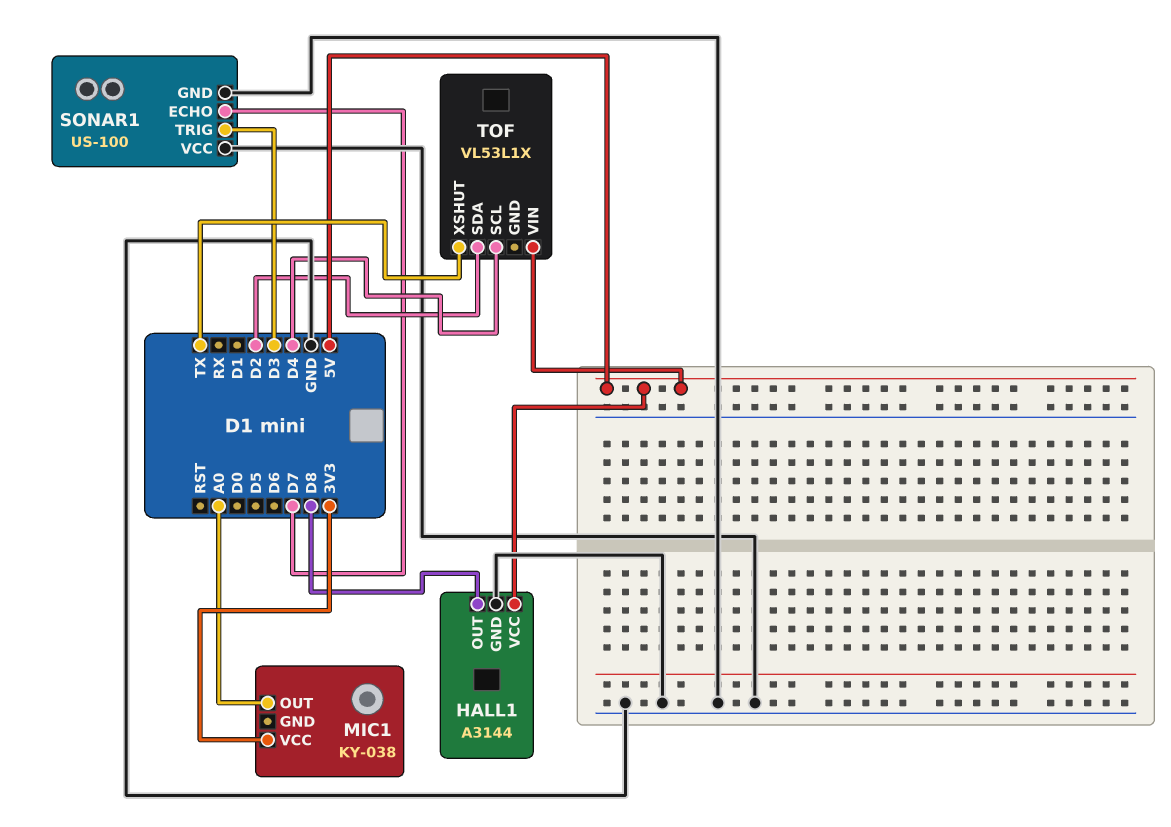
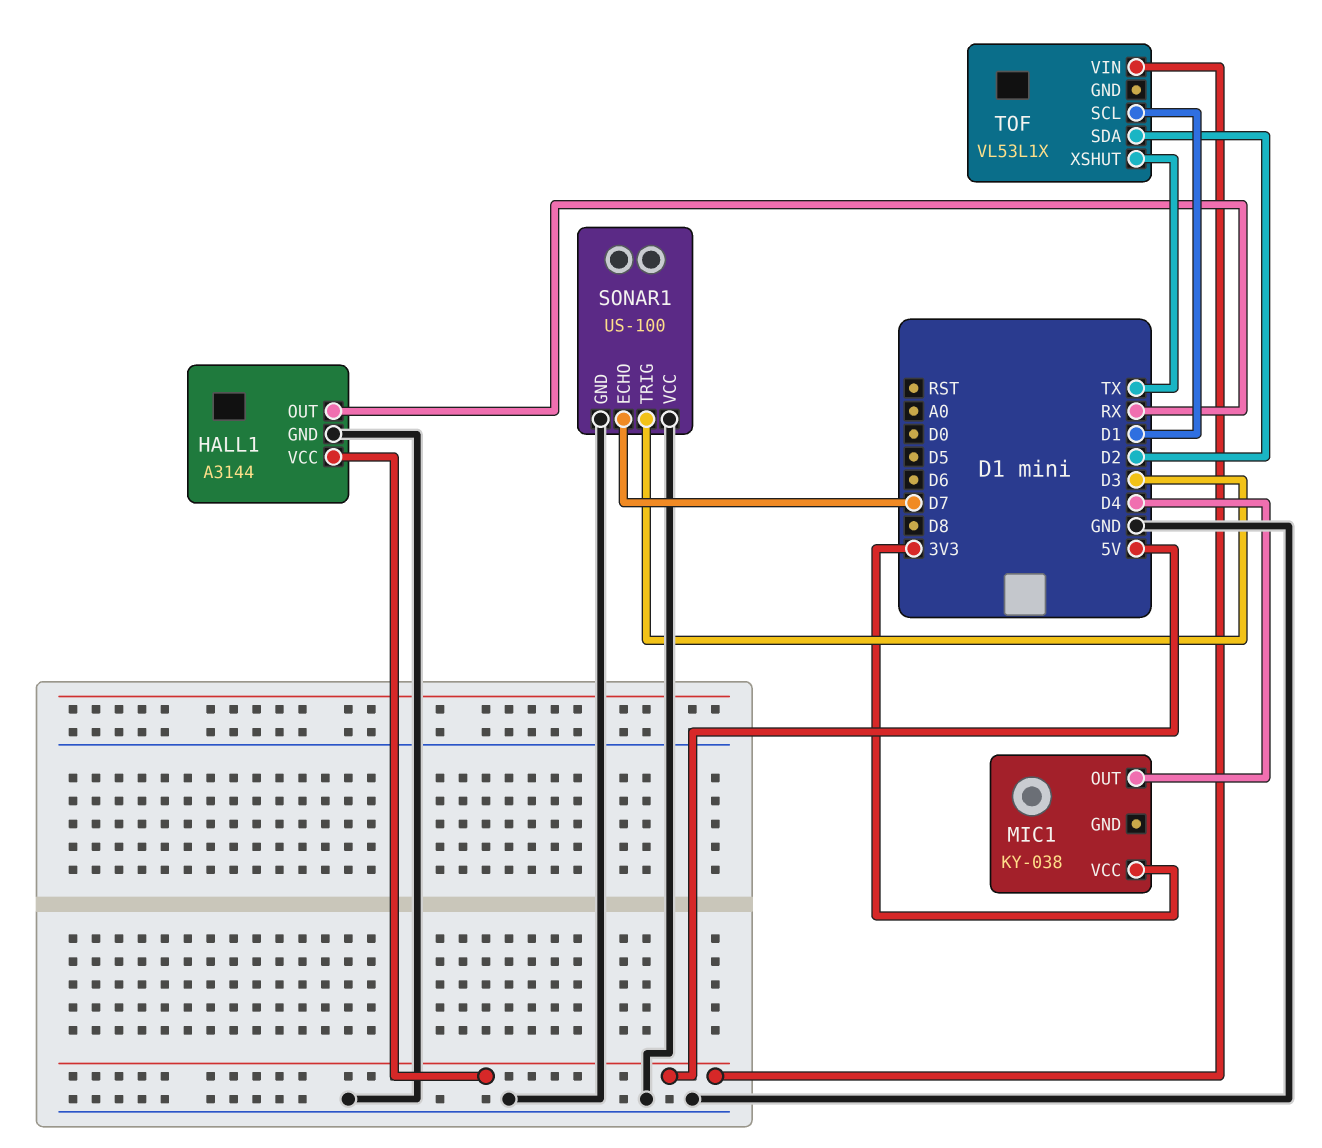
HALL1 pin OUT: D8 -> RX
MIC1 pin OUT: A0 -> D4
TOF pin SCL: D4 -> D1

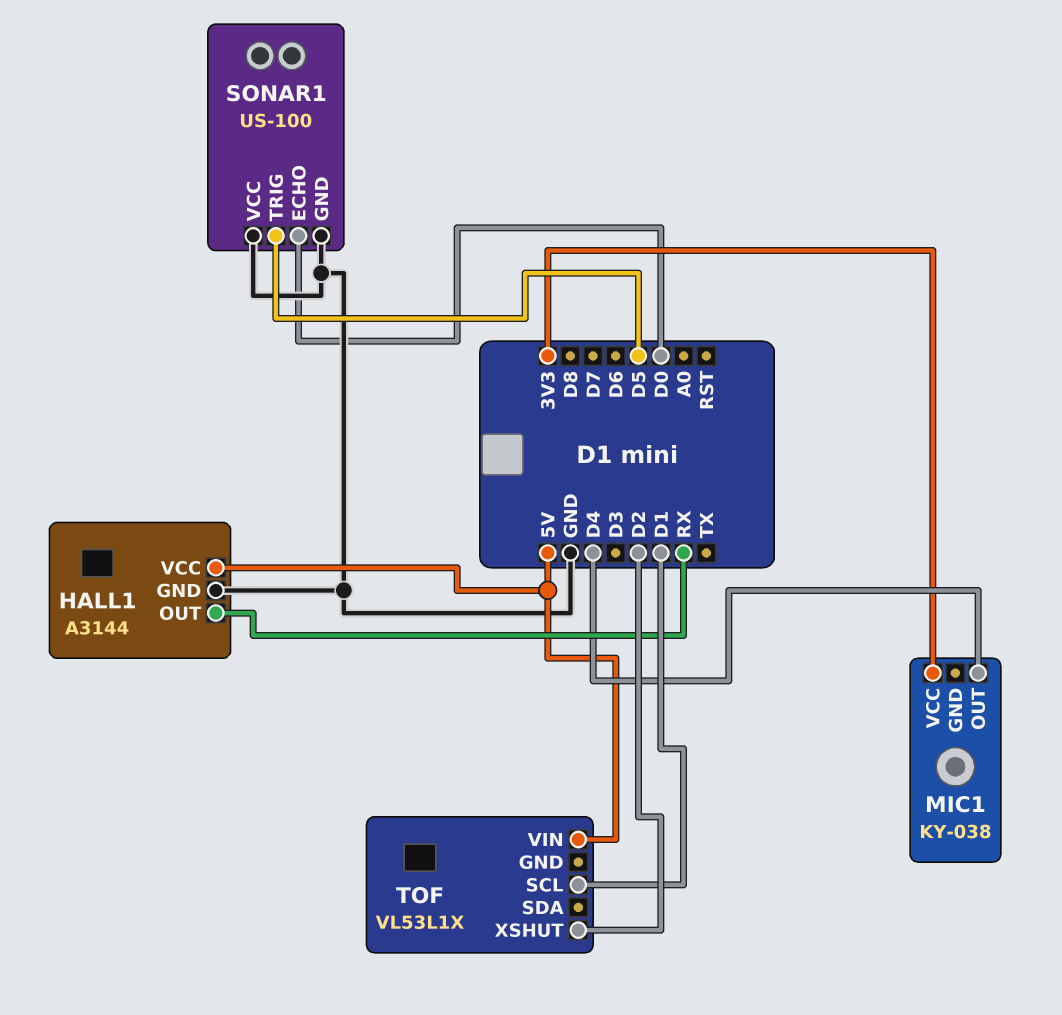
SONAR1 pin ECHO: D7 -> D0
SONAR1 pin TRIG: D3 -> D5
TOF pin SDA: D2 -> none
TOF pin XSHUT: TX -> D2

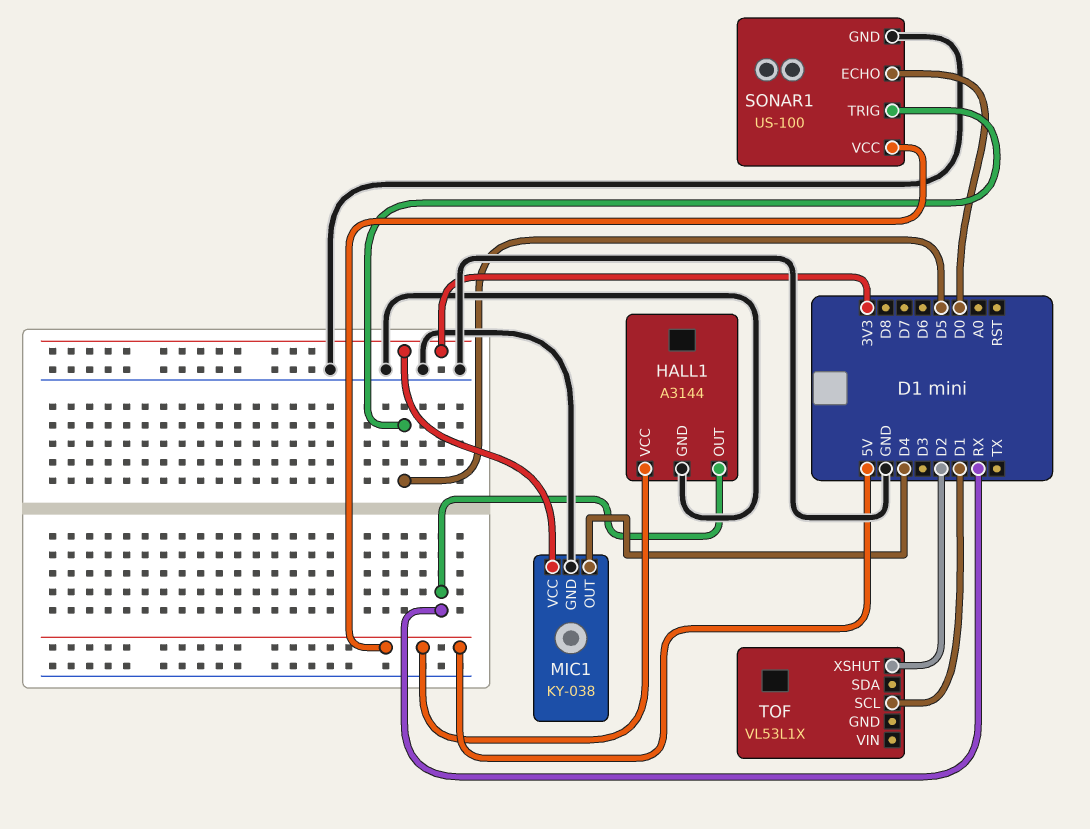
MIC1 pin GND: none -> GND
SONAR1 pin VCC: GND -> 5V
TOF pin VIN: 5V -> none

